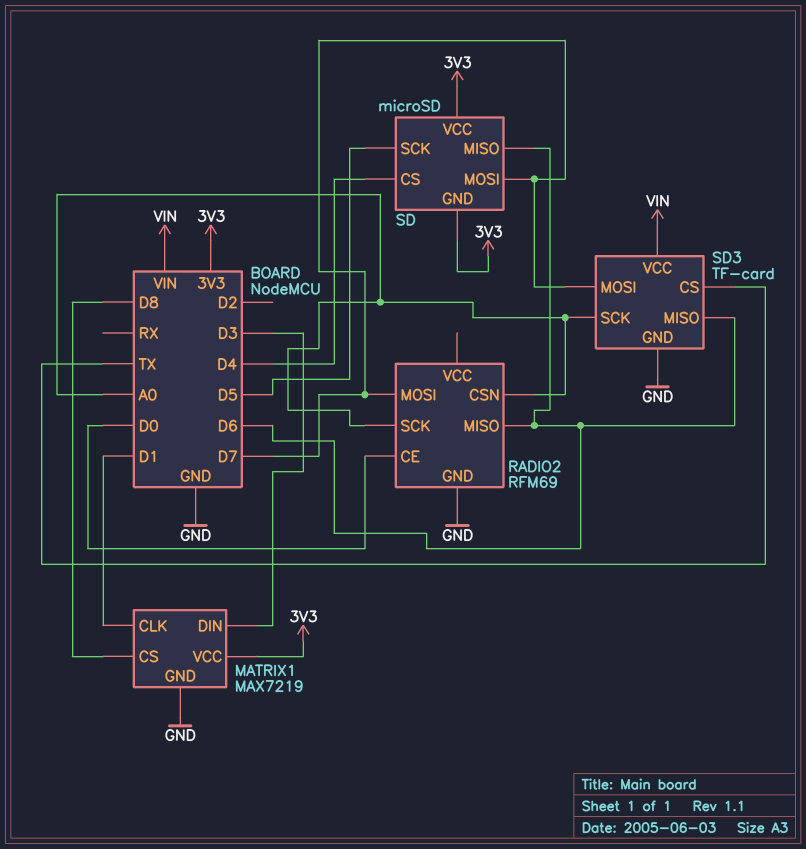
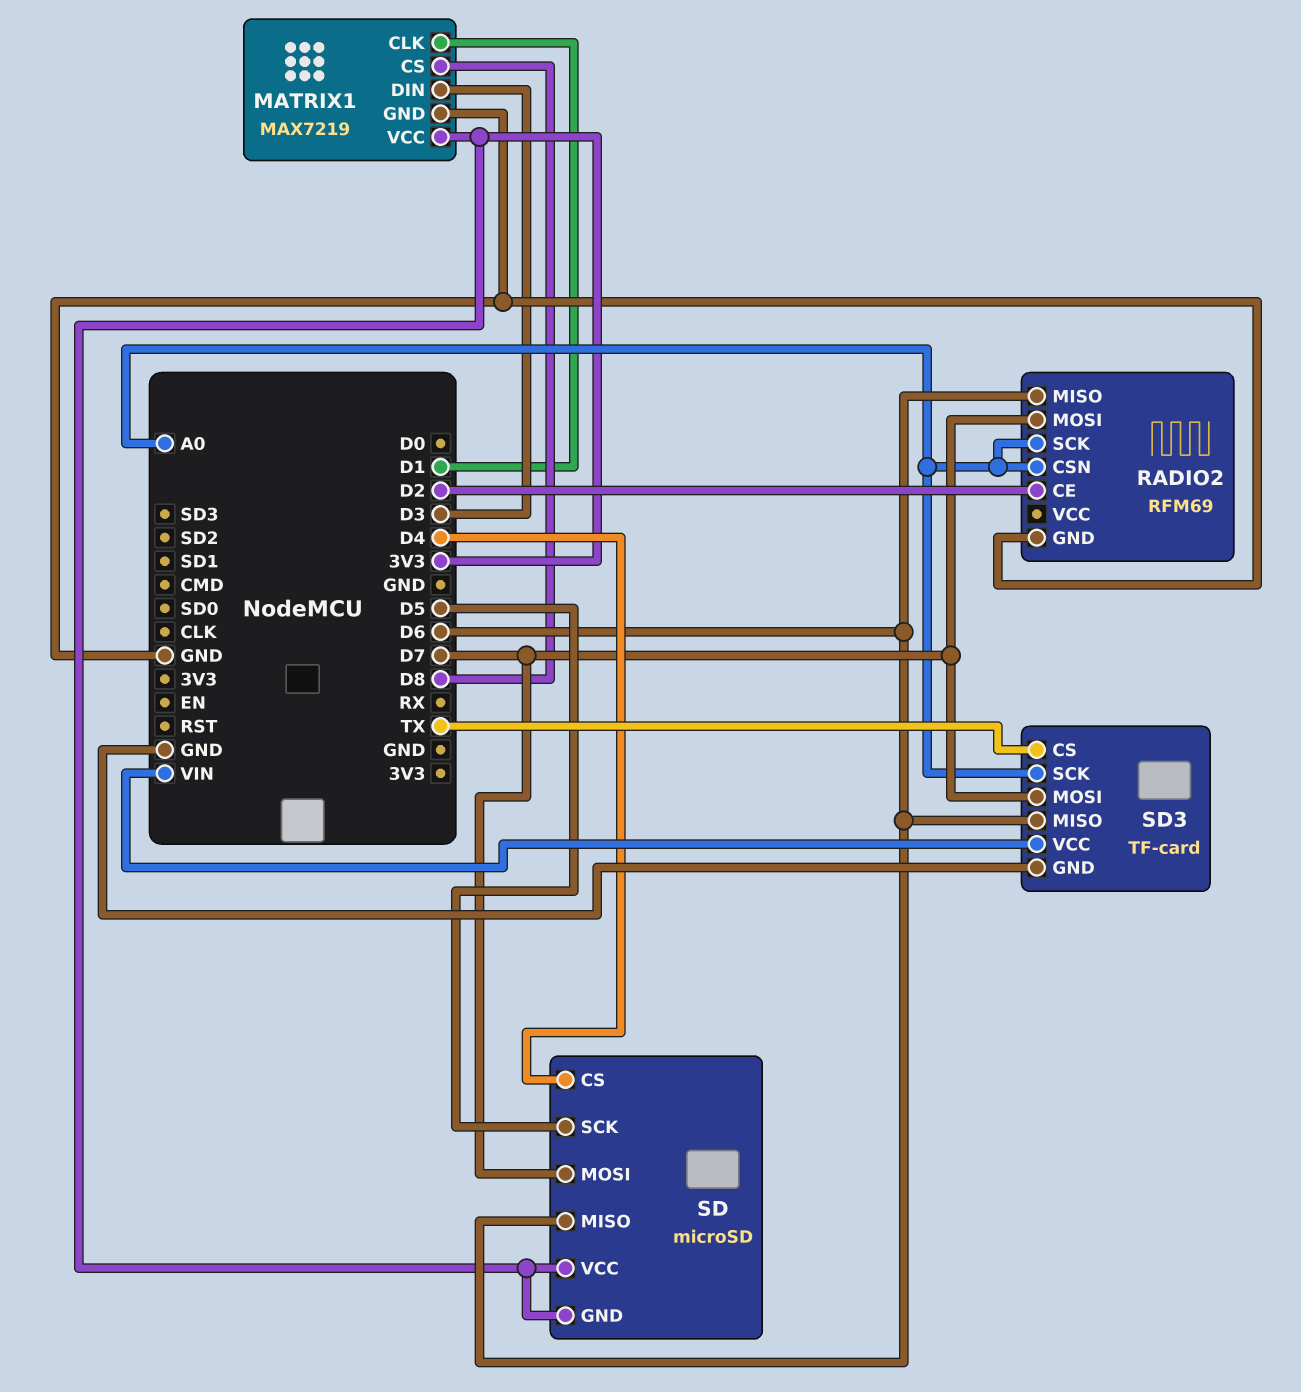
RADIO2 pin CE: D0 -> D2

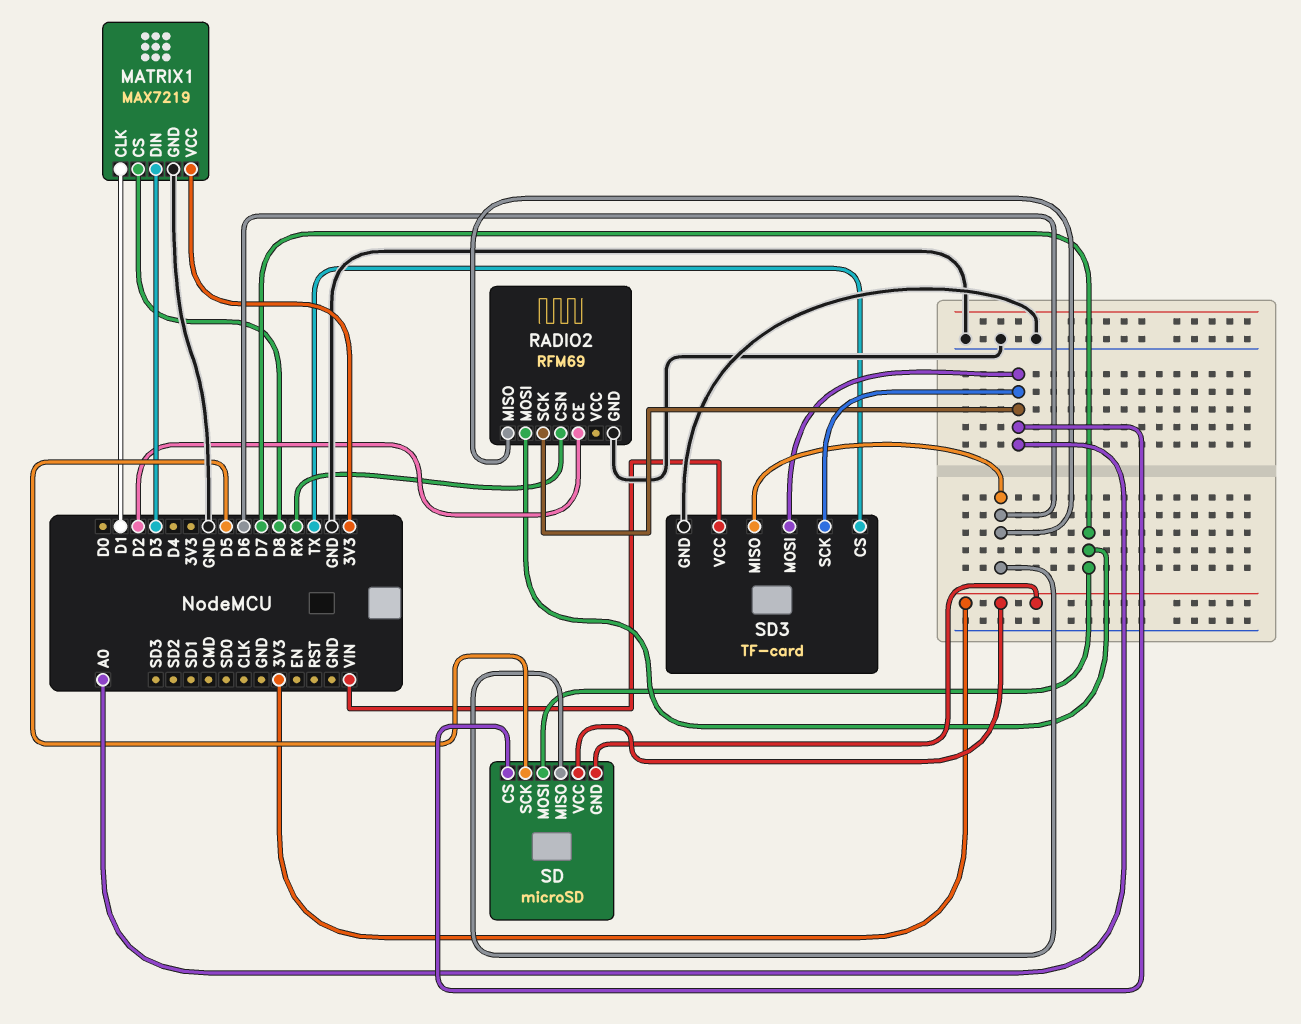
RADIO2 pin CSN: A0 -> RX
SD pin CS: D4 -> A0
SD3 pin MOSI: D7 -> A0

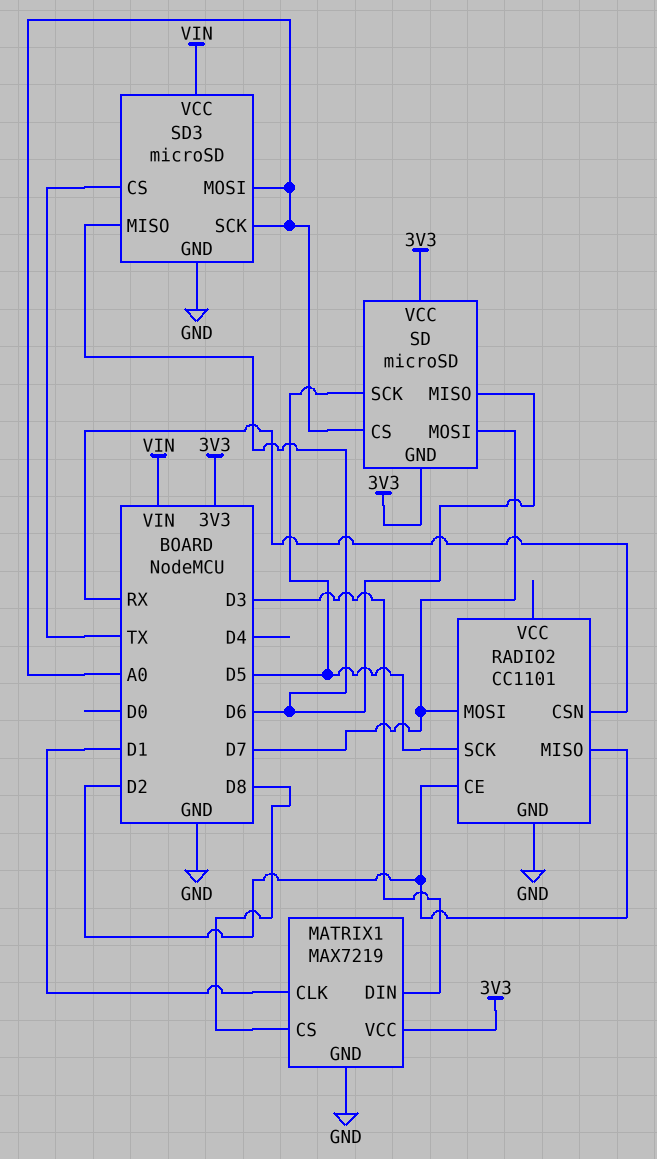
RADIO2: RFM69 -> CC1101
RADIO2 pin MISO: D6 -> D2
RADIO2 pin SCK: A0 -> D5
SD3: TF-card -> microSD

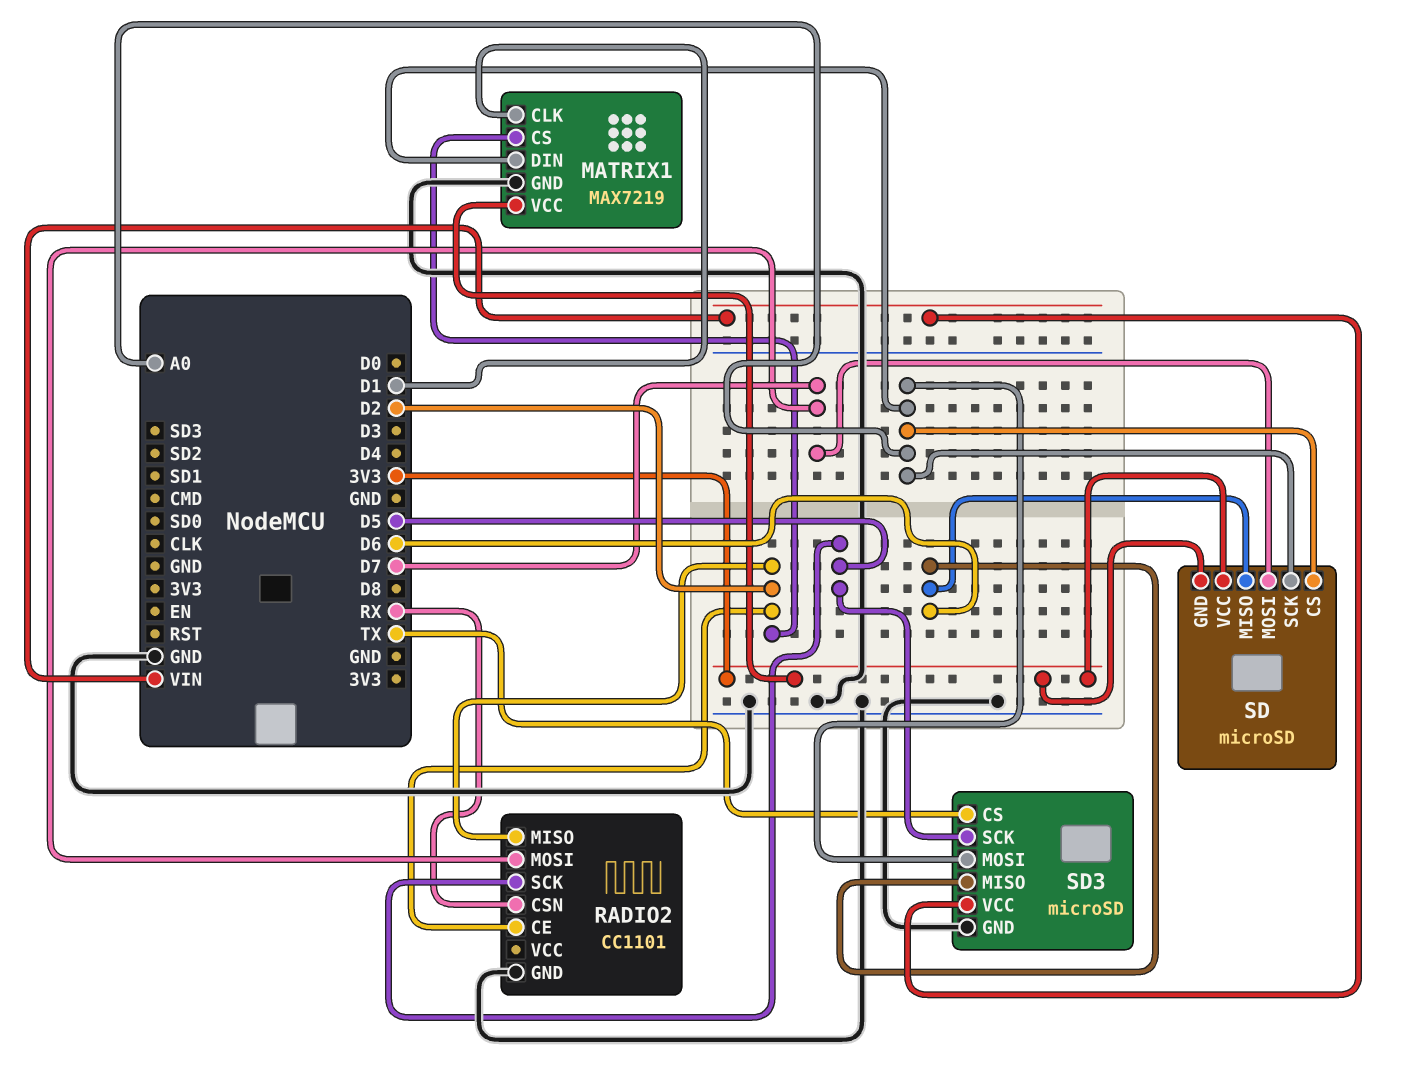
MATRIX1 pin CS: D8 -> D2
MATRIX1 pin DIN: D3 -> A0
SD pin SCK: D5 -> A0
SD3 pin SCK: A0 -> D5

